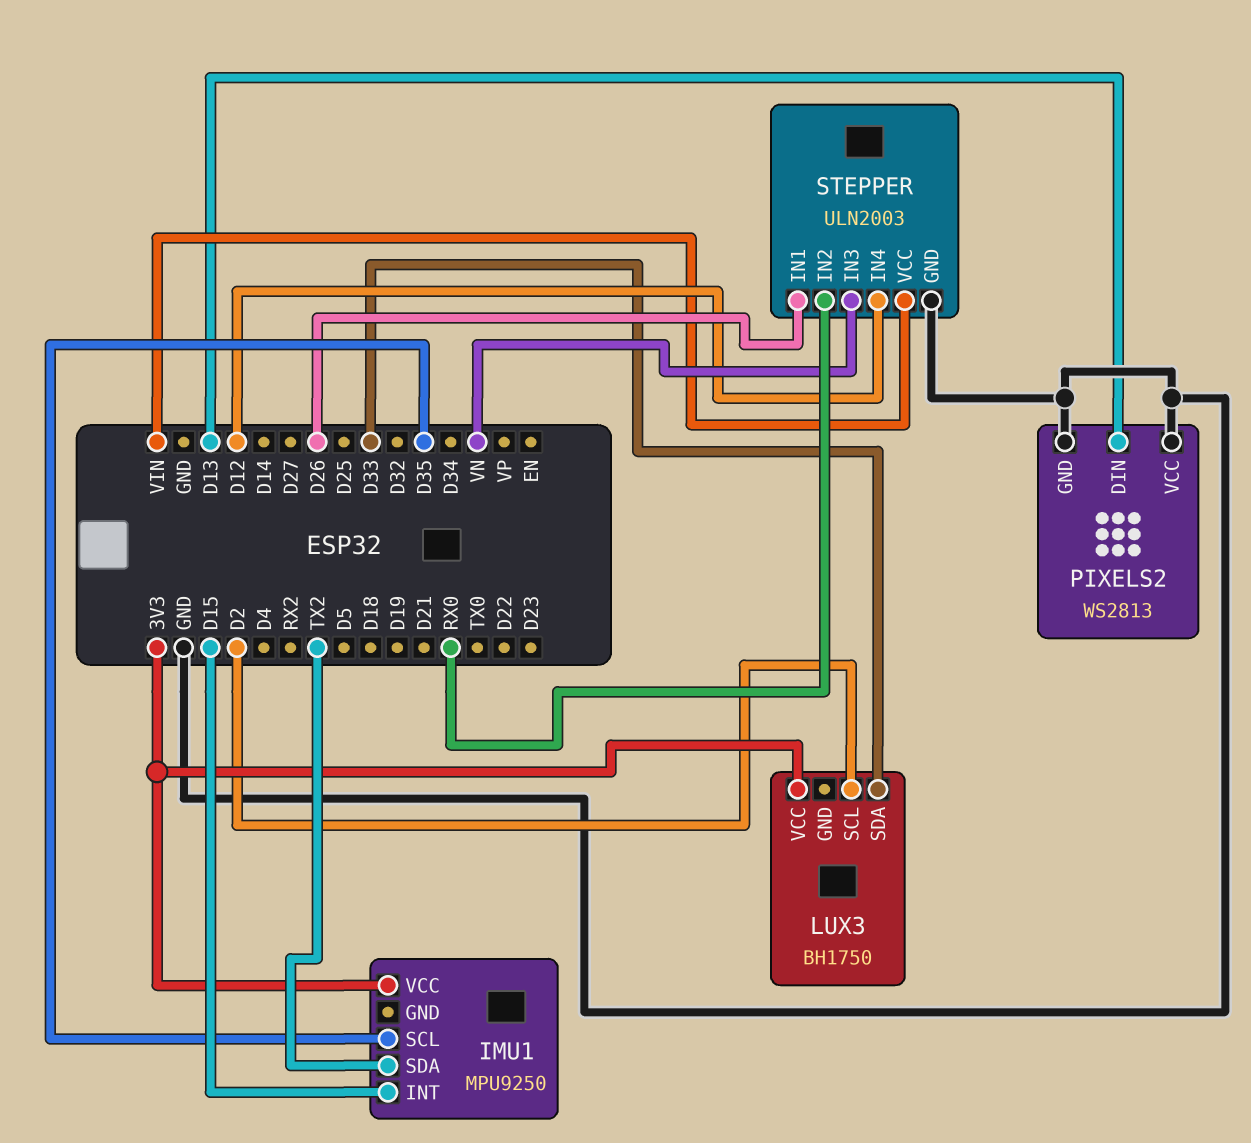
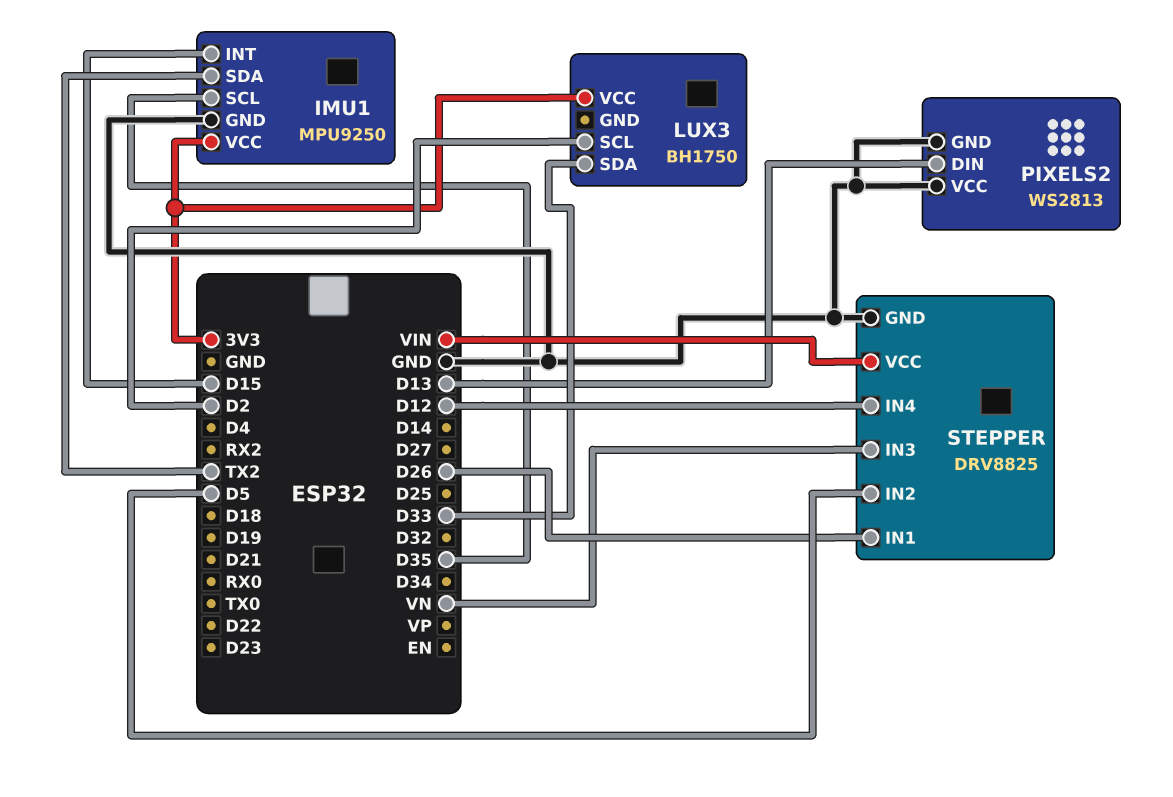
IMU1 pin GND: none -> GND
STEPPER: ULN2003 -> DRV8825
STEPPER pin IN2: RX0 -> D5

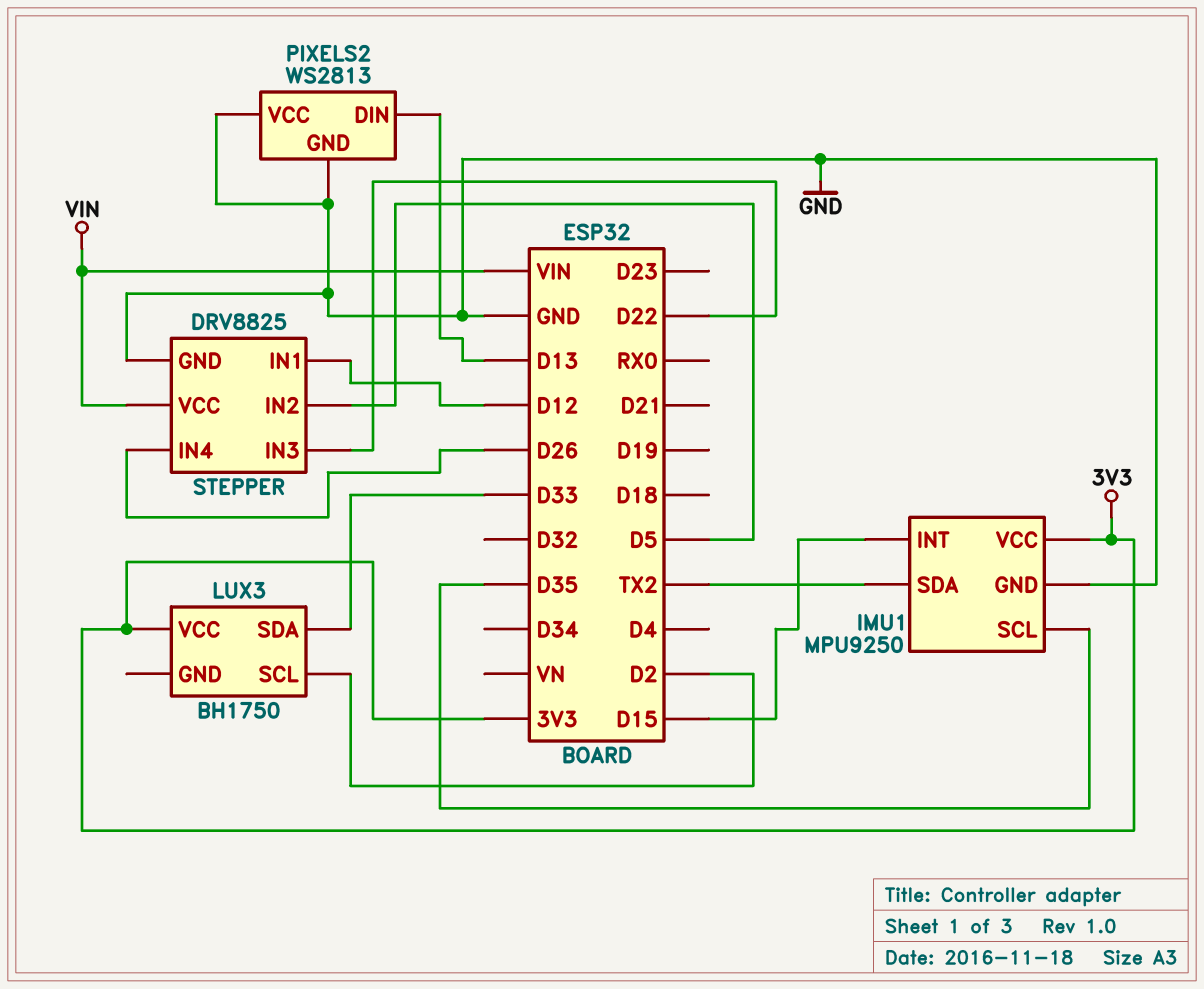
STEPPER pin IN1: D26 -> D12
STEPPER pin IN3: VN -> D22
STEPPER pin IN4: D12 -> D26

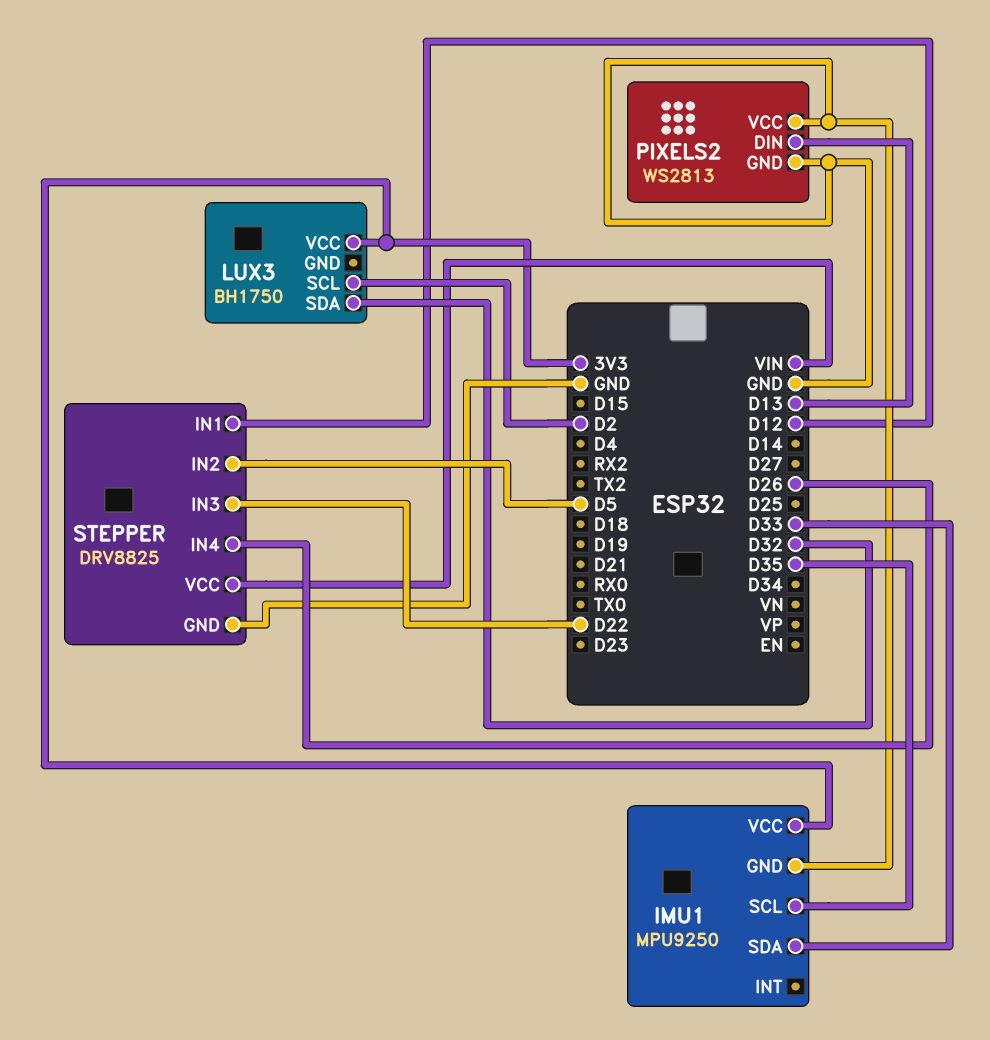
IMU1 pin INT: D15 -> none
IMU1 pin SDA: TX2 -> D33
LUX3 pin SDA: D33 -> D32

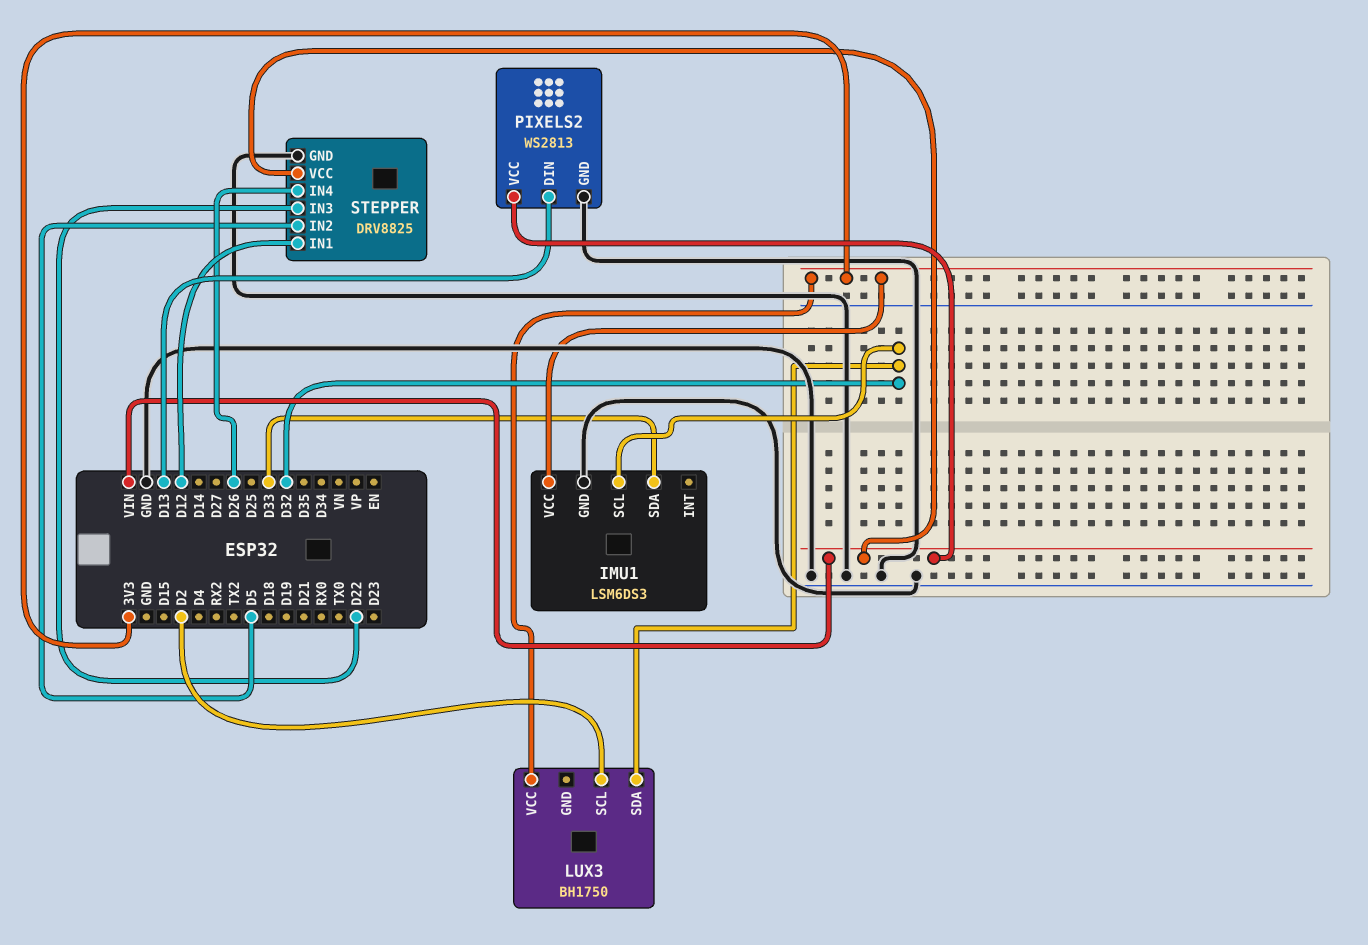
IMU1: MPU9250 -> LSM6DS3
IMU1 pin SCL: D35 -> D32
PIXELS2 pin VCC: GND -> VIN

